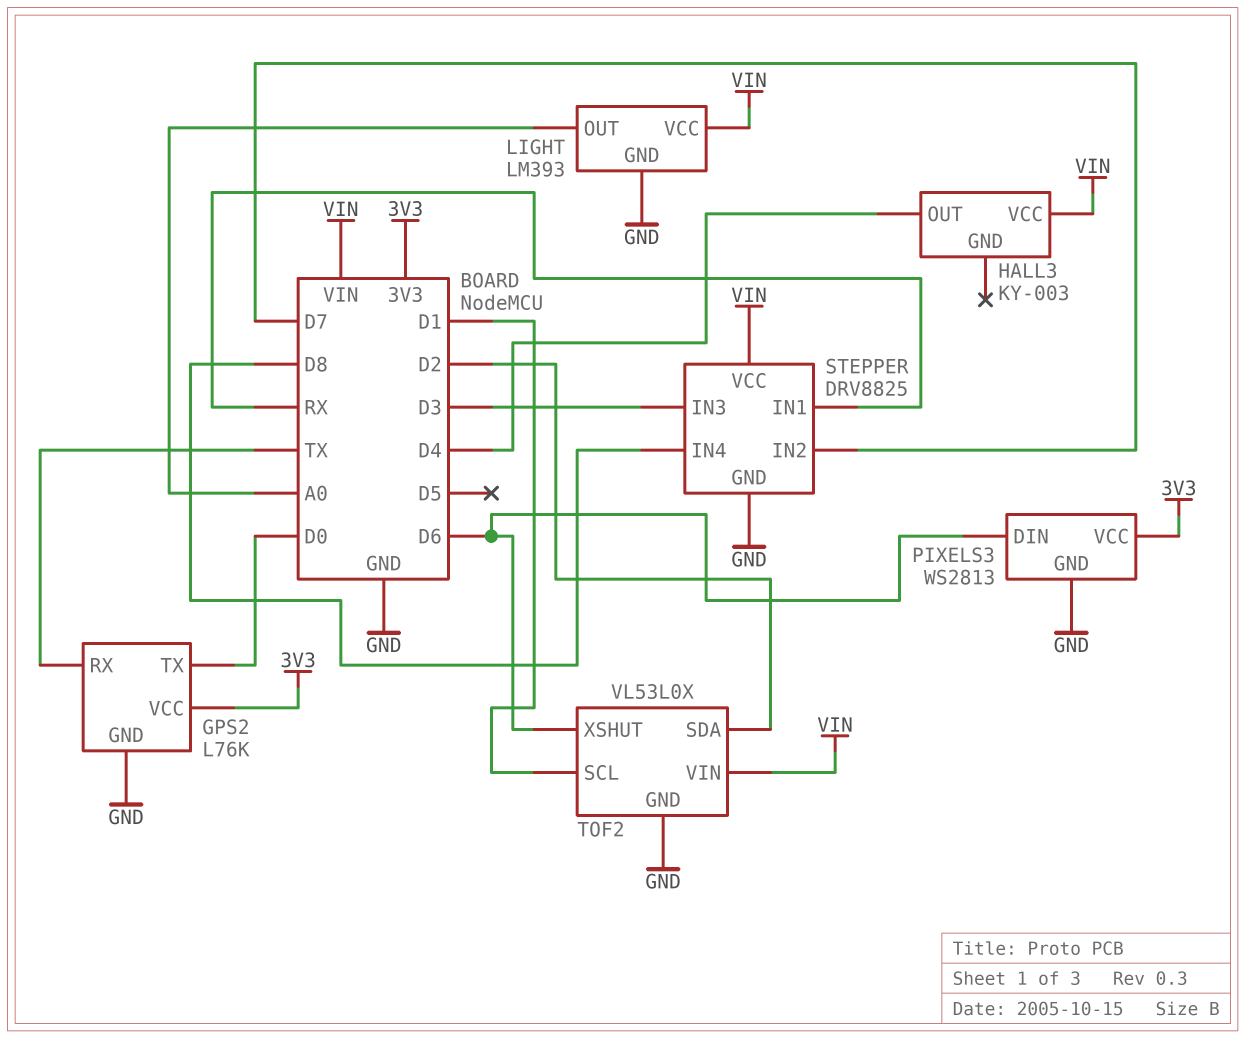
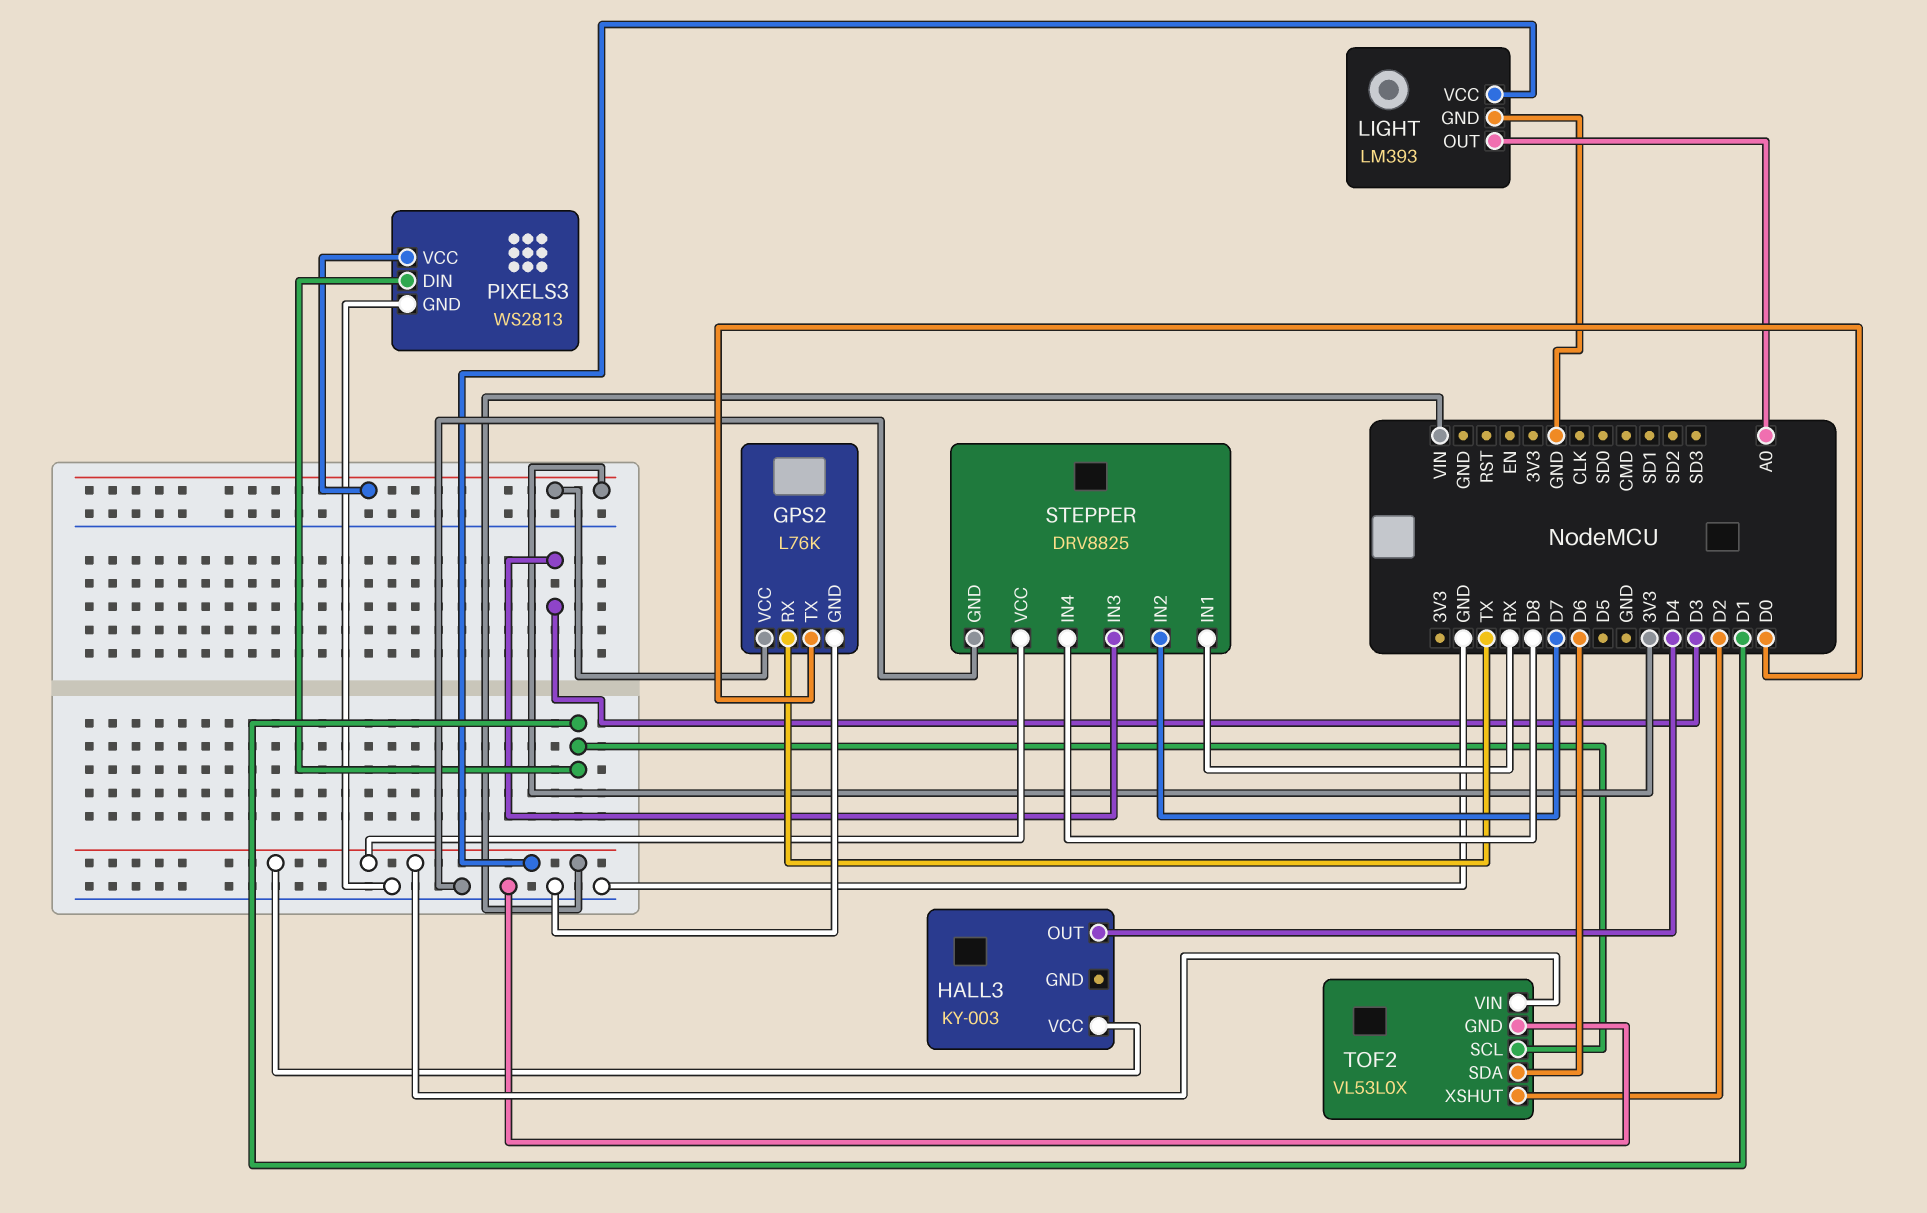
PIXELS3 pin DIN: D6 -> D1
TOF2 pin SDA: D2 -> D6
TOF2 pin XSHUT: D6 -> D2

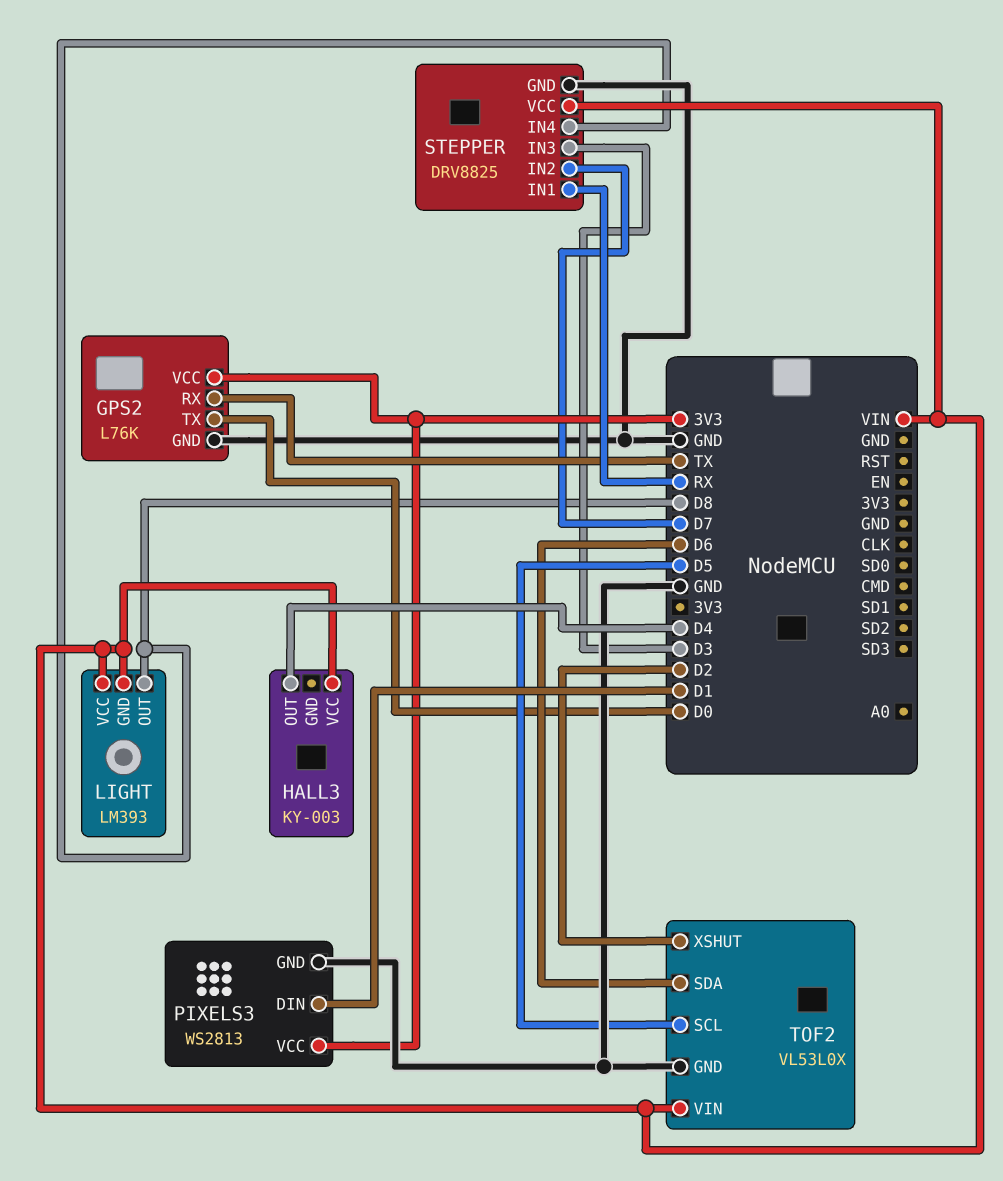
LIGHT pin GND: GND -> VIN
LIGHT pin OUT: A0 -> D8
TOF2 pin SCL: D1 -> D5

